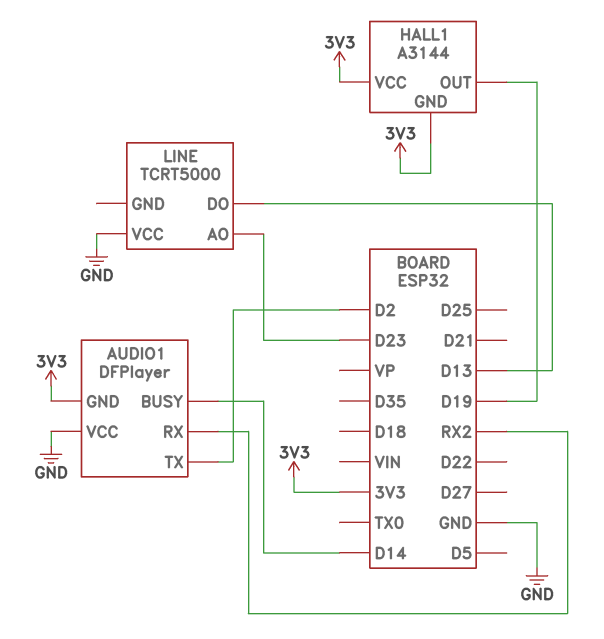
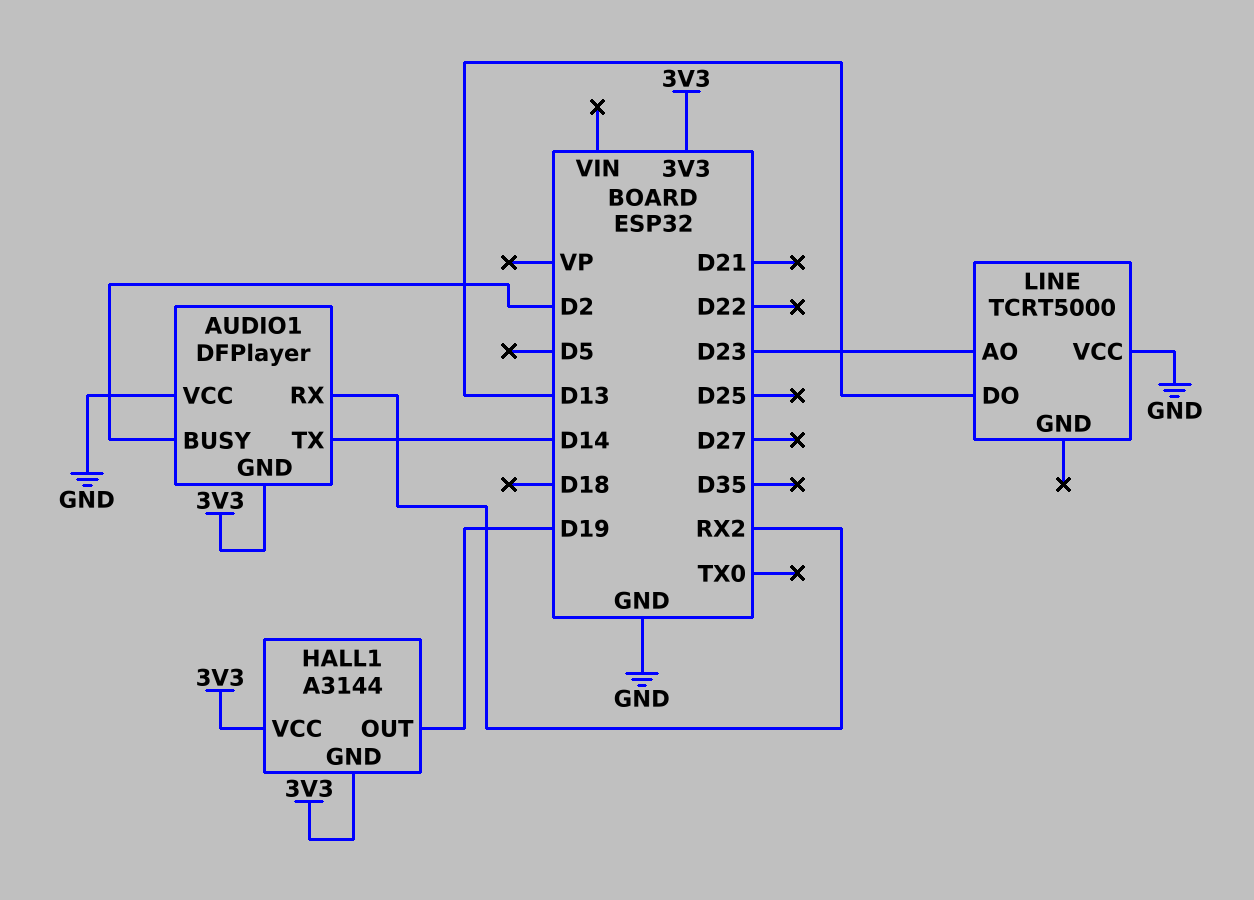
AUDIO1 pin BUSY: D14 -> D2
AUDIO1 pin TX: D2 -> D14

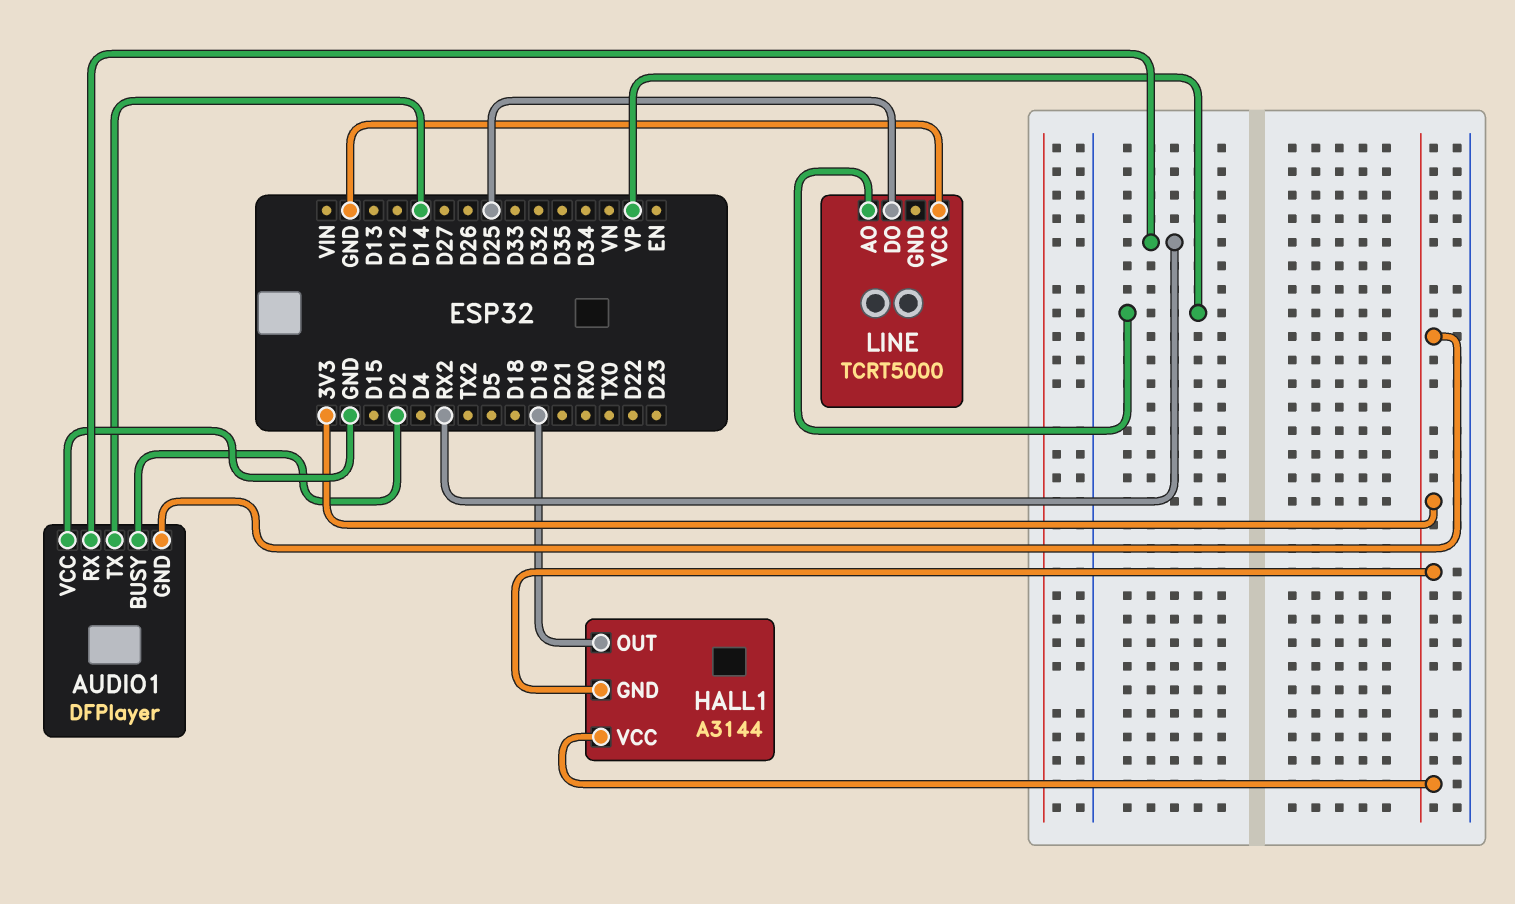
LINE pin AO: D23 -> VP
LINE pin DO: D13 -> D25

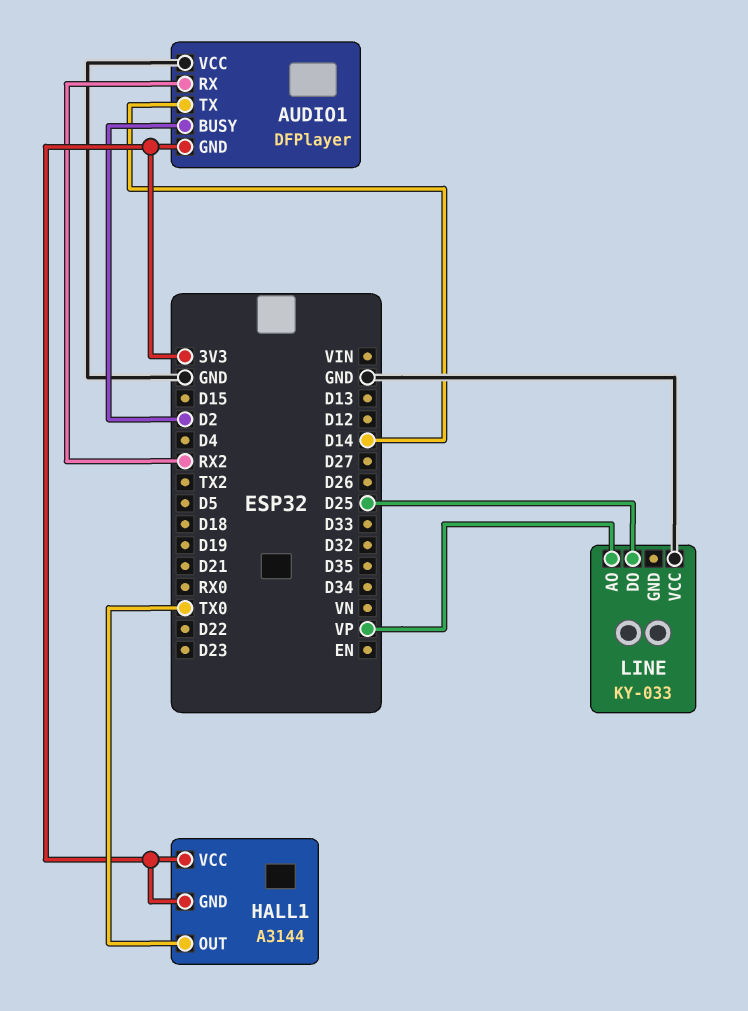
HALL1 pin OUT: D19 -> TX0
LINE: TCRT5000 -> KY-033

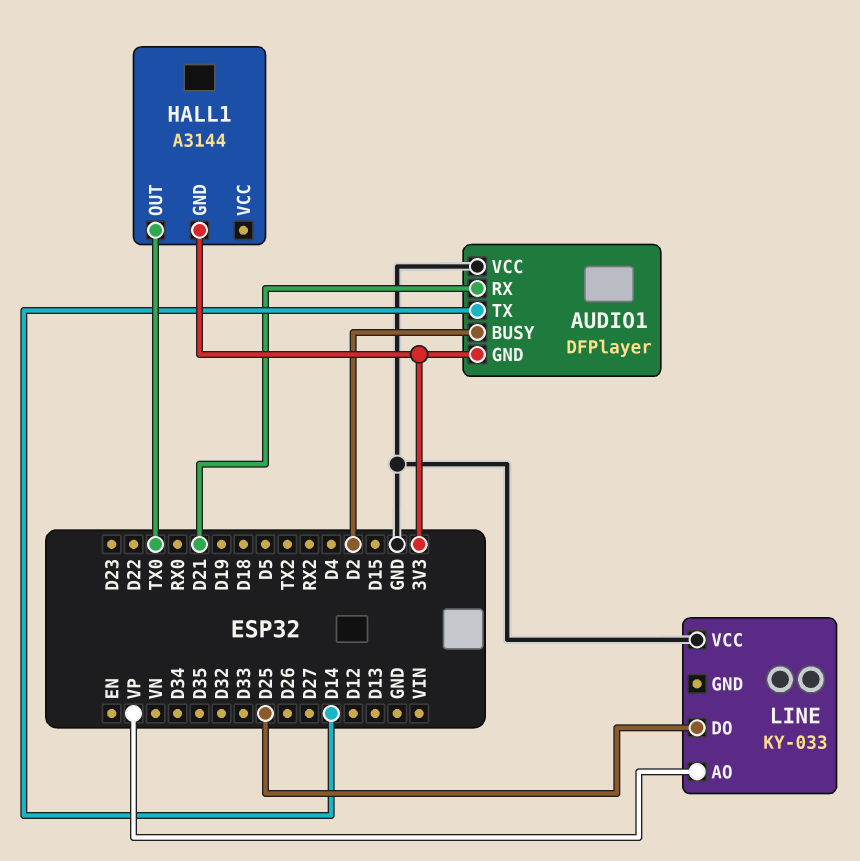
AUDIO1 pin RX: RX2 -> D21
HALL1 pin VCC: 3V3 -> none

